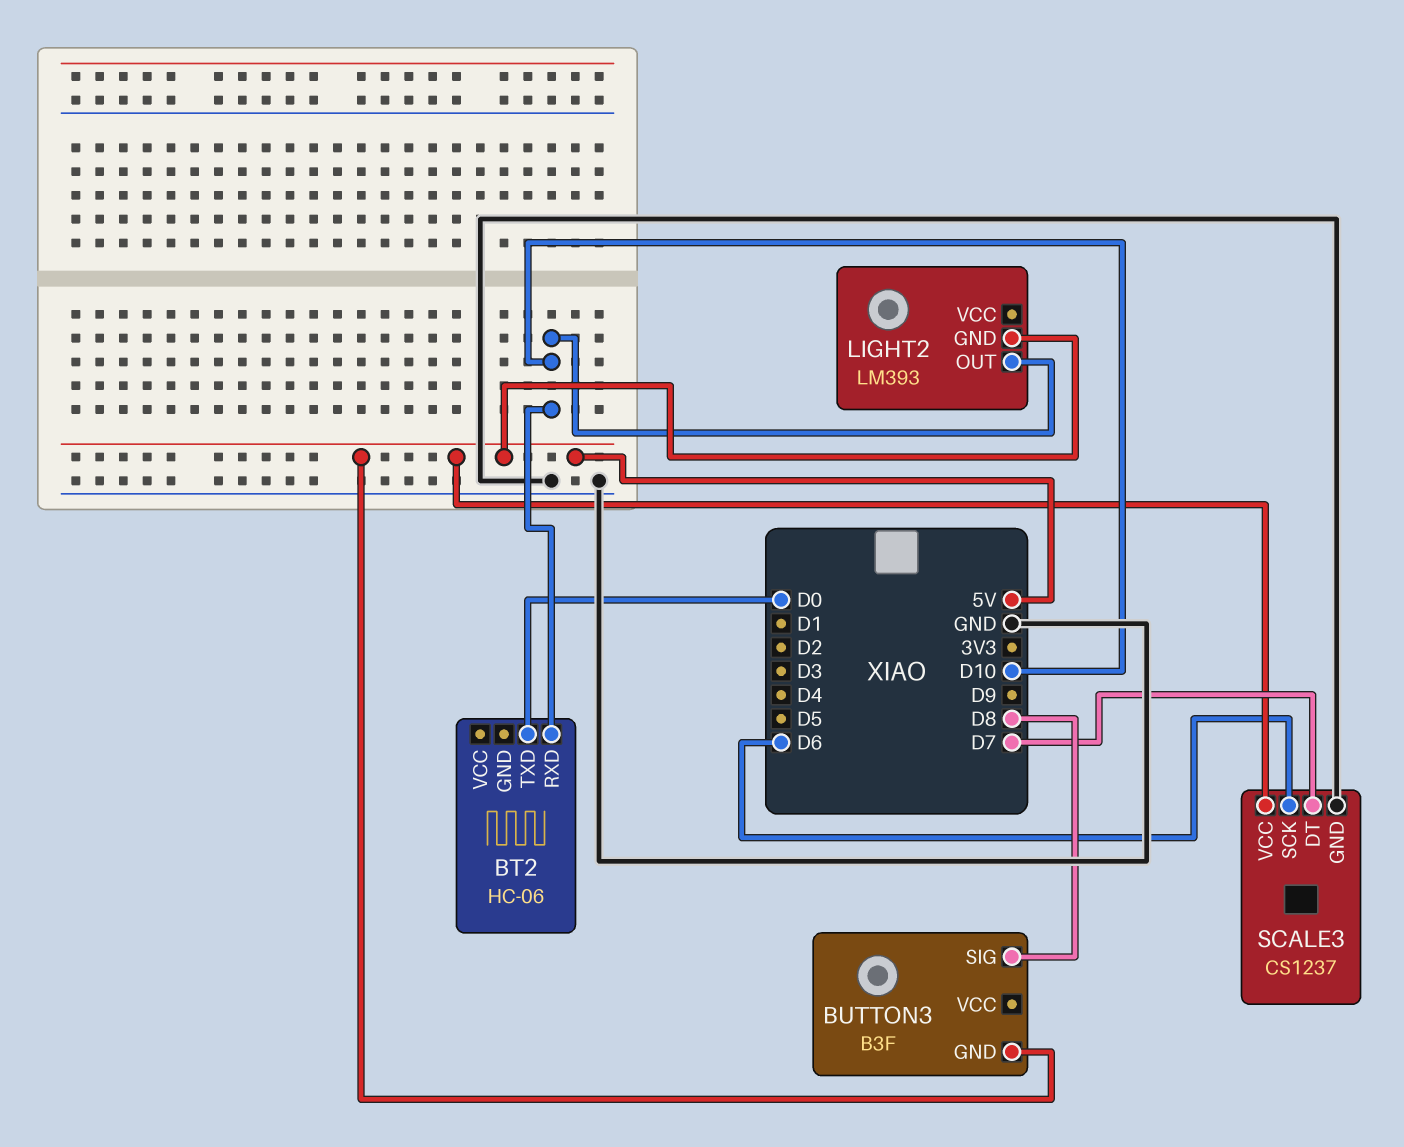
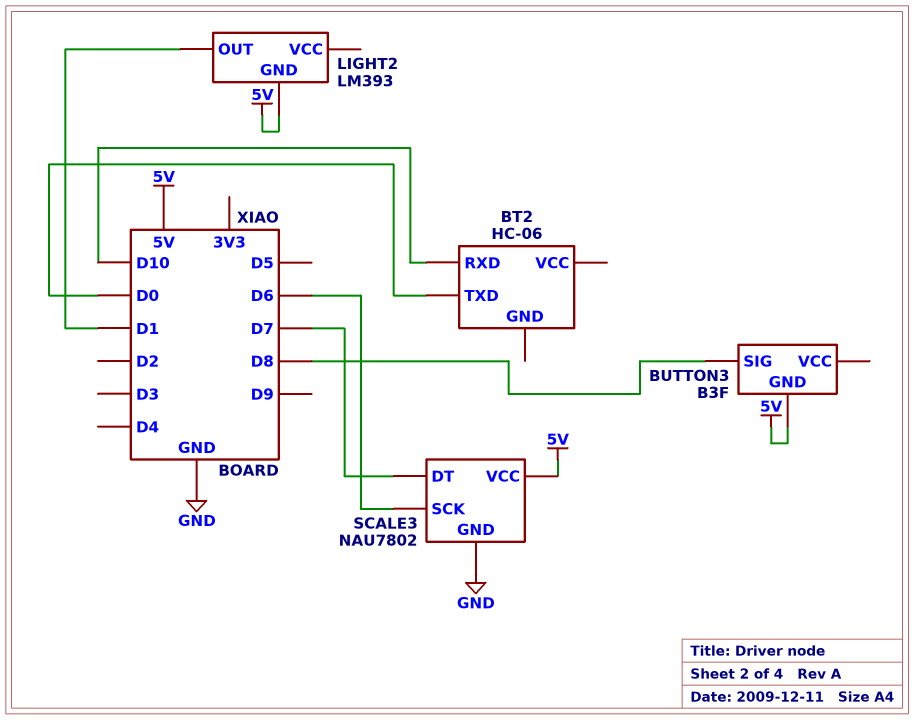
LIGHT2 pin OUT: D10 -> D1
SCALE3: CS1237 -> NAU7802

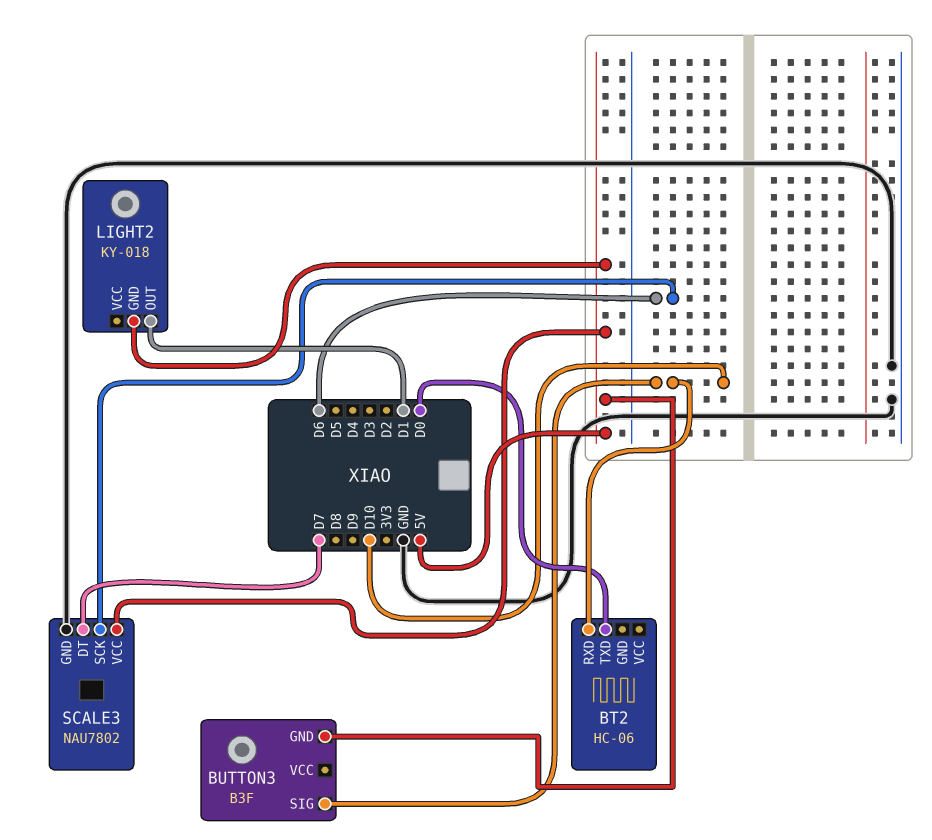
BUTTON3 pin SIG: D8 -> D10
LIGHT2: LM393 -> KY-018

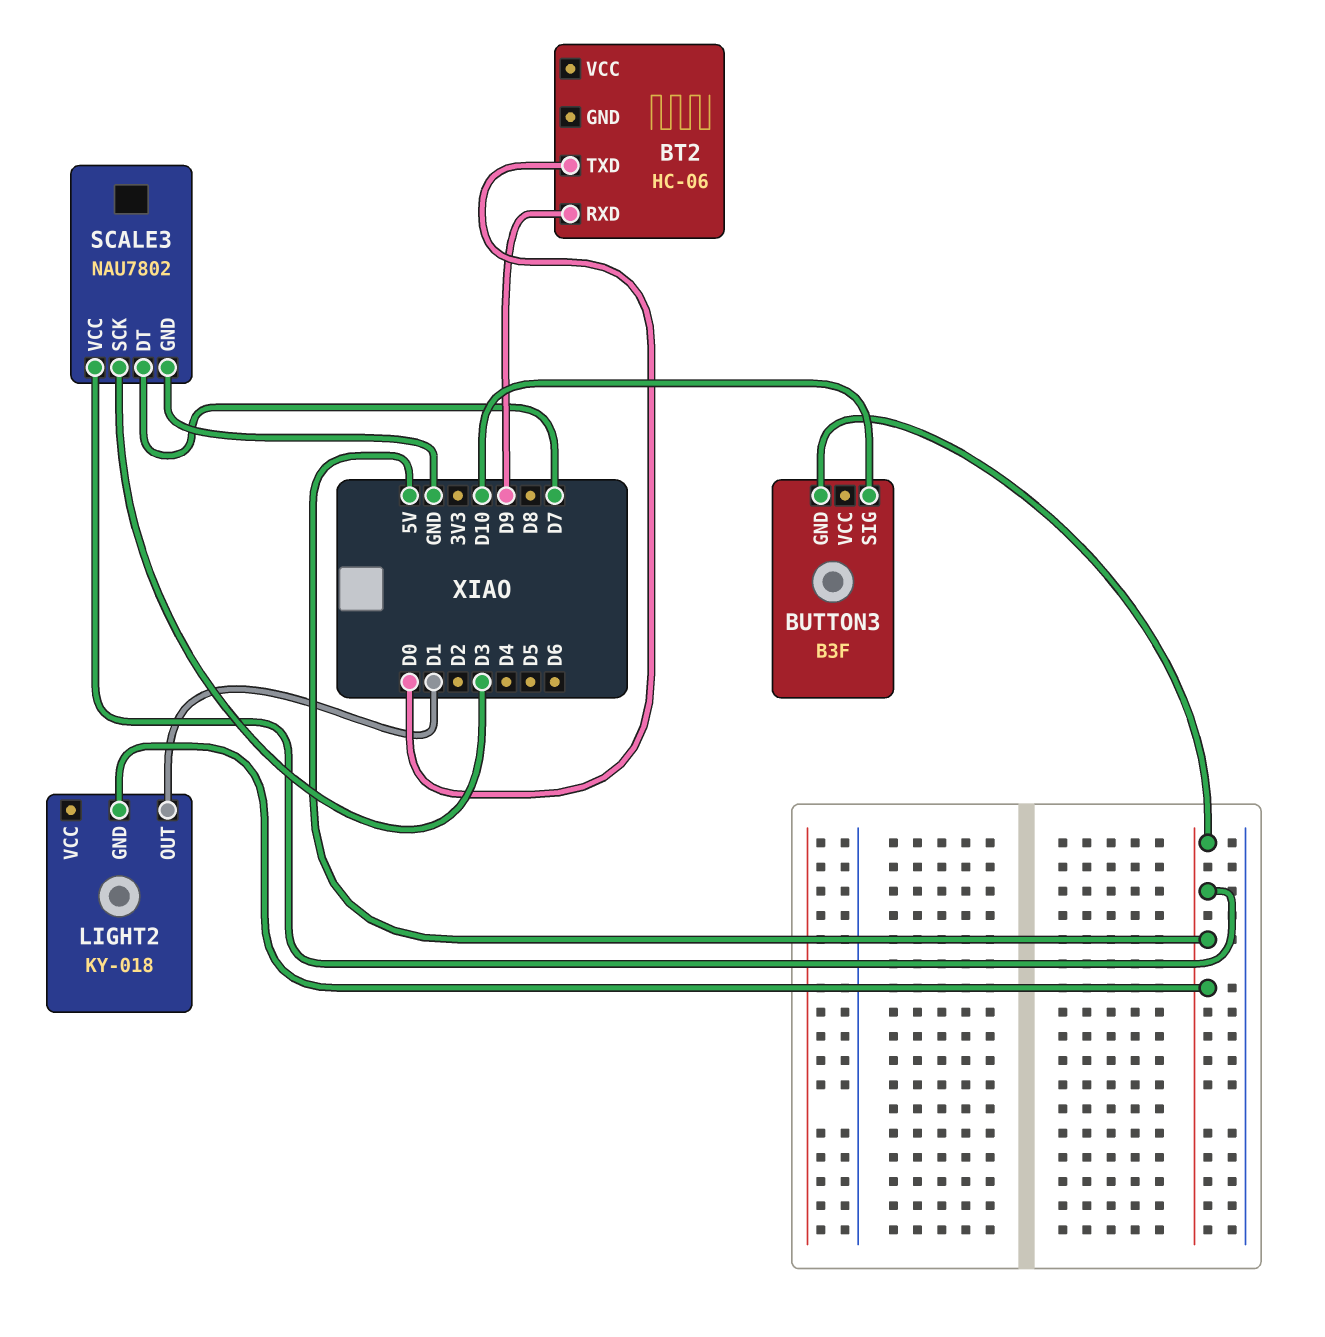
BT2 pin RXD: D10 -> D9
SCALE3 pin SCK: D6 -> D3

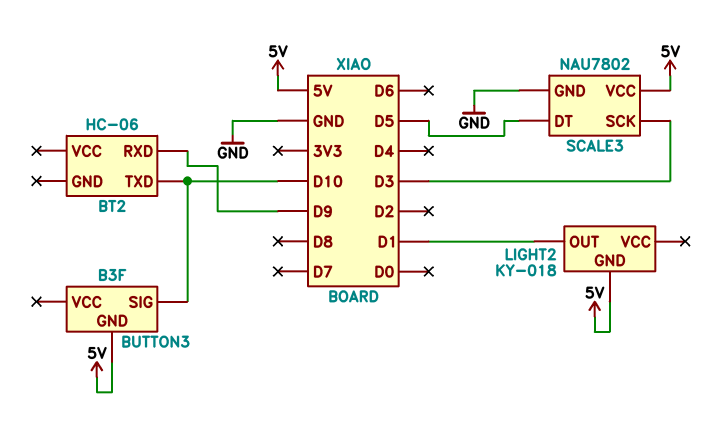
BT2 pin TXD: D0 -> D10
SCALE3 pin DT: D7 -> D5

